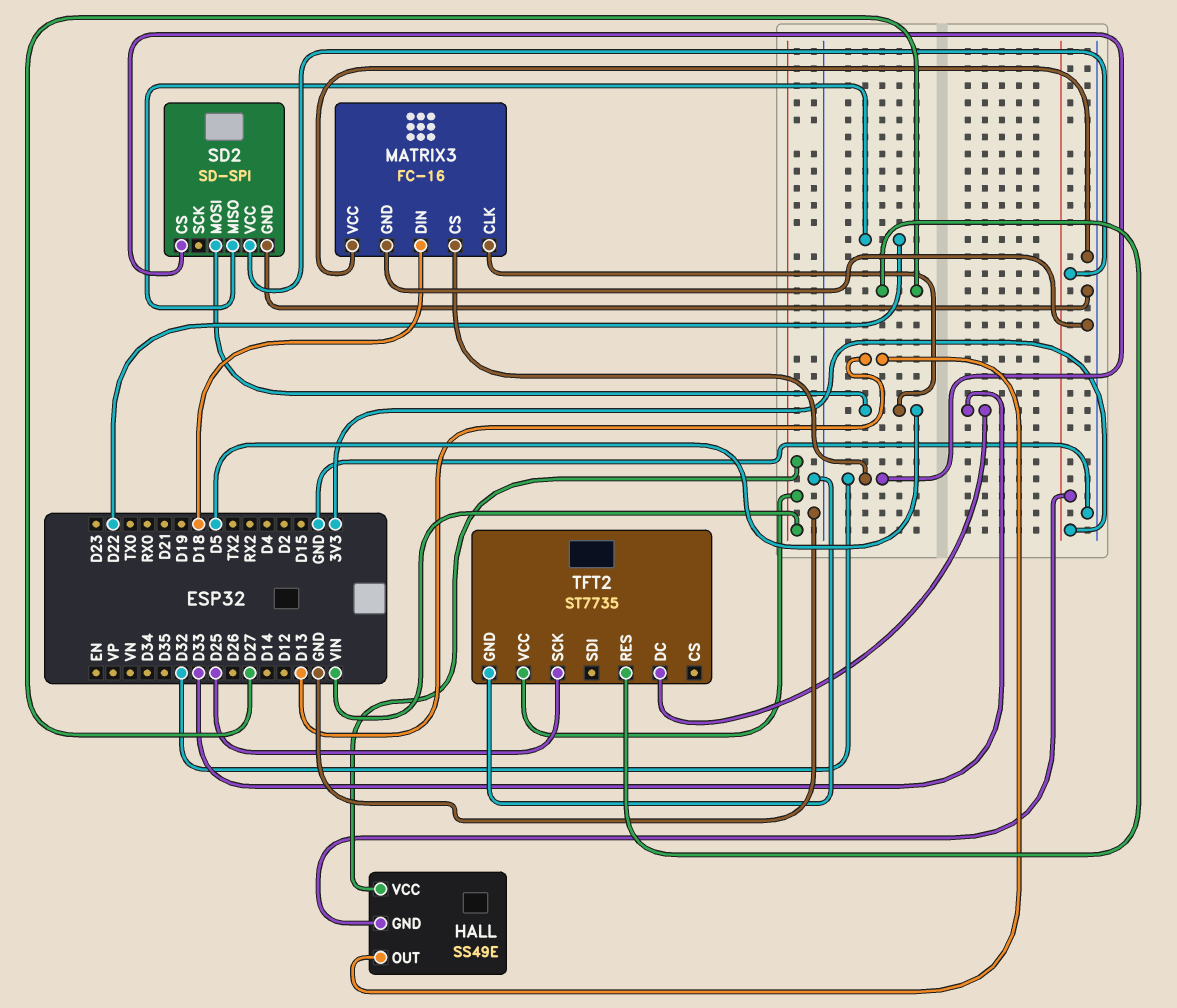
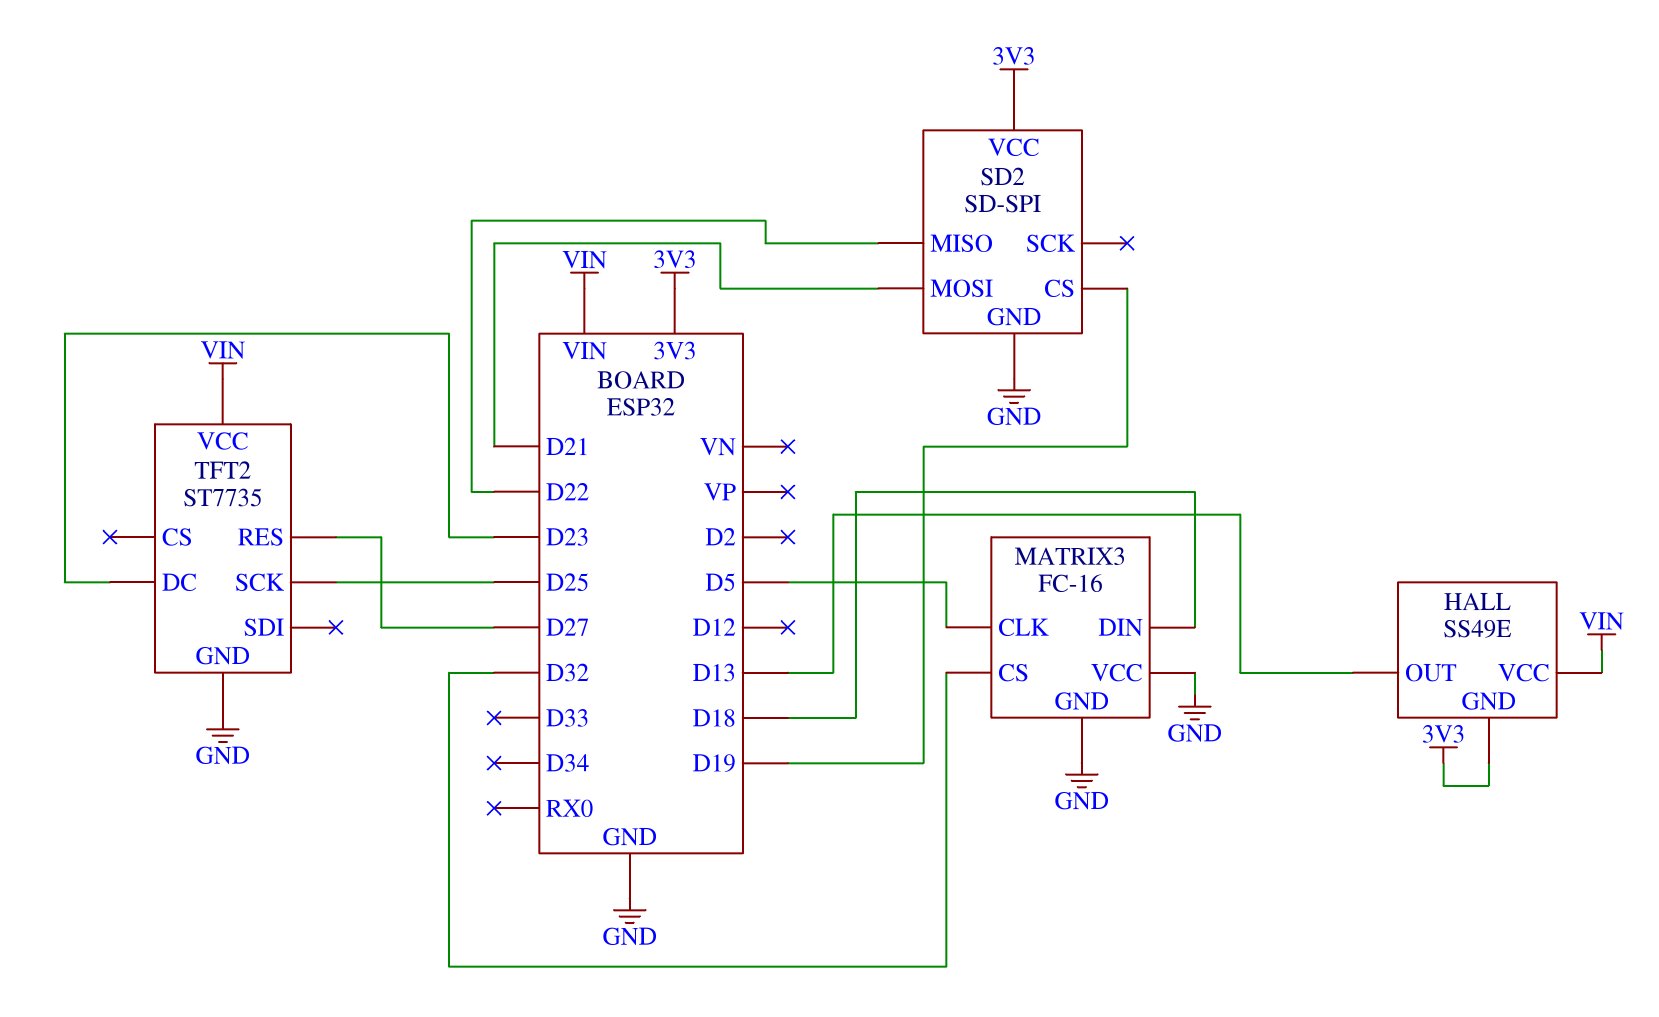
SD2 pin CS: D32 -> D19
SD2 pin MOSI: D5 -> D21
TFT2 pin DC: D33 -> D23

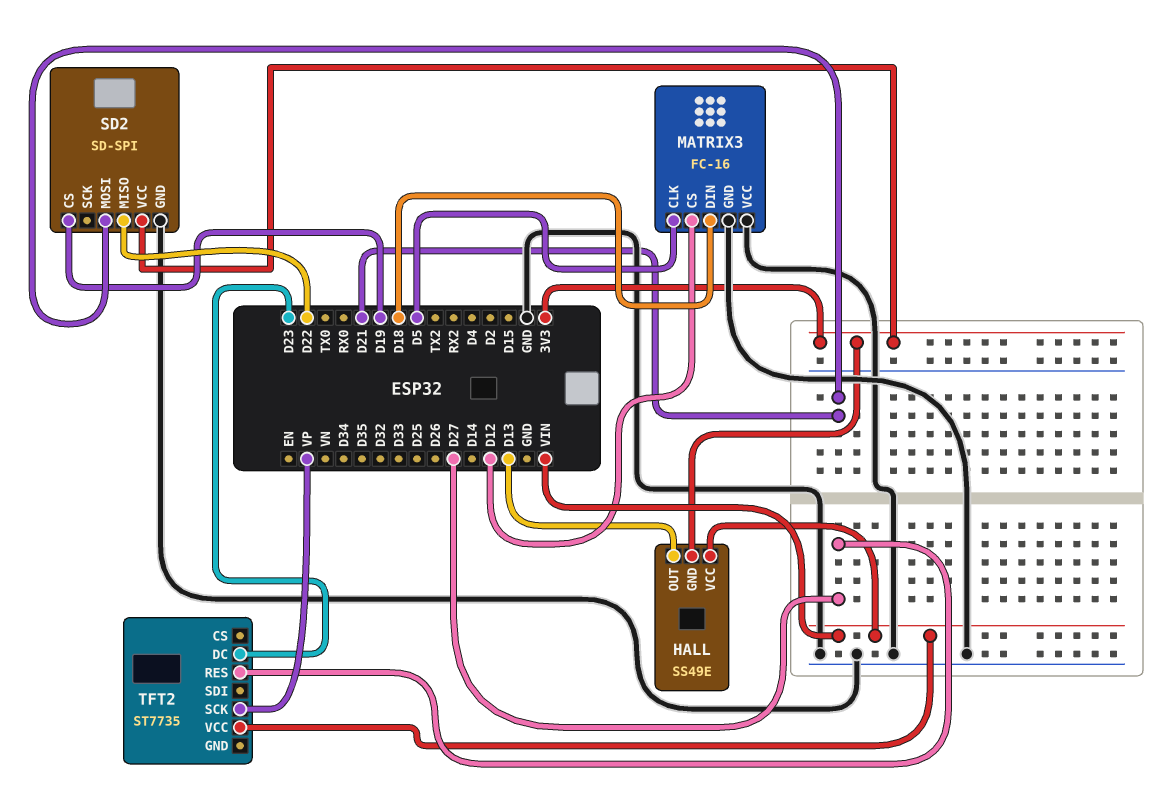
MATRIX3 pin CS: D32 -> D12
TFT2 pin GND: GND -> none
TFT2 pin SCK: D25 -> VP

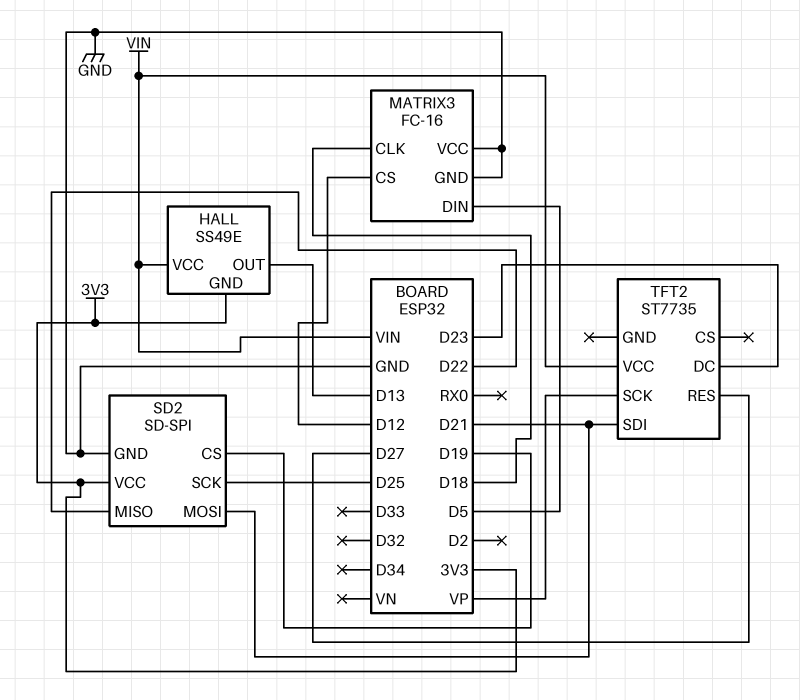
MATRIX3 pin CLK: D5 -> D18
MATRIX3 pin DIN: D18 -> D5
SD2 pin SCK: none -> D25
TFT2 pin SDI: none -> D21

